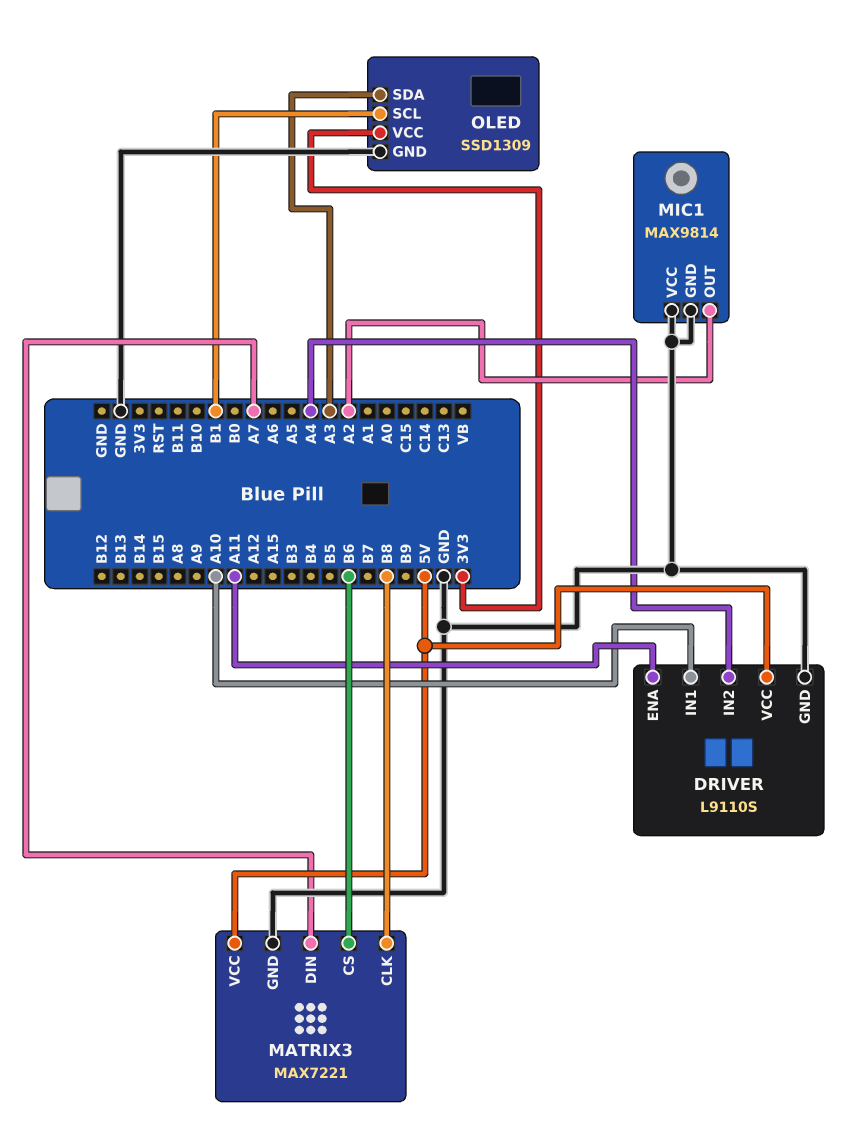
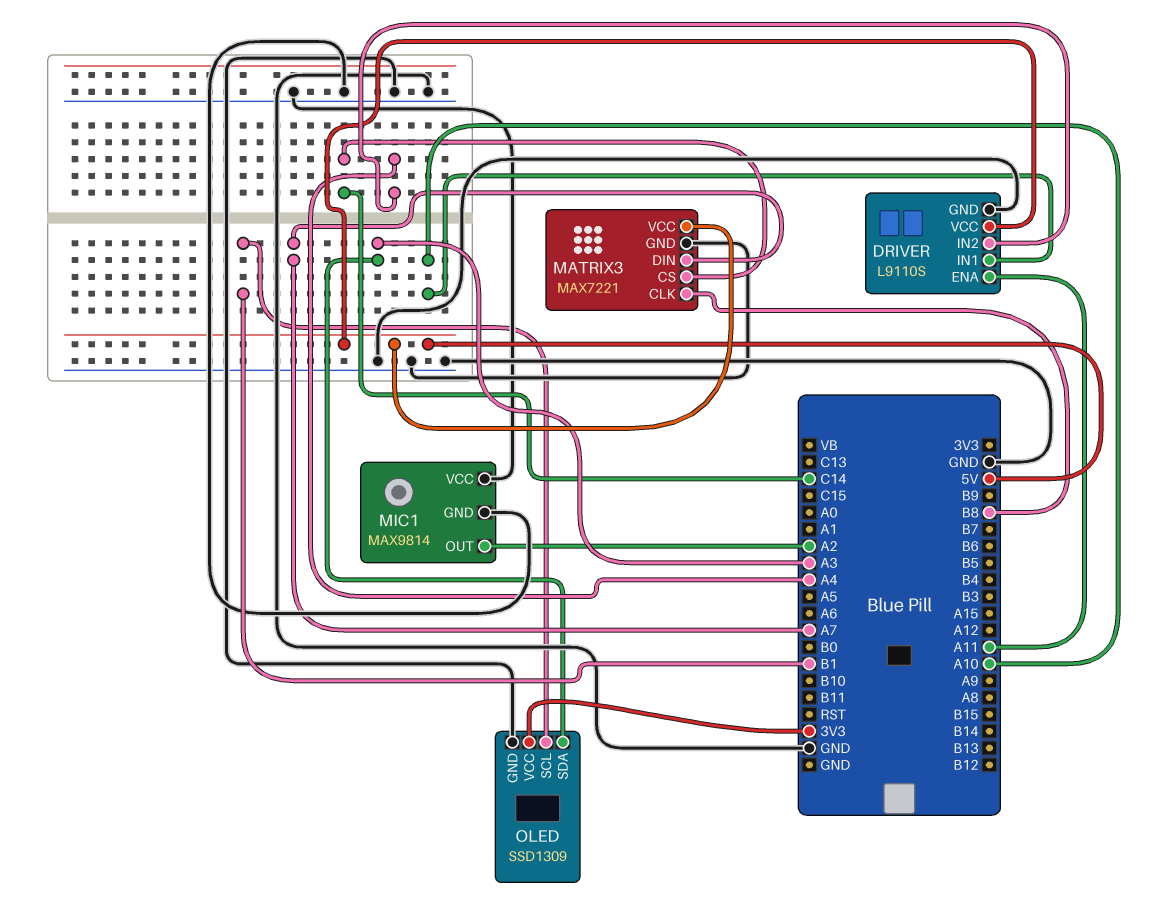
MATRIX3 pin CS: B6 -> C14

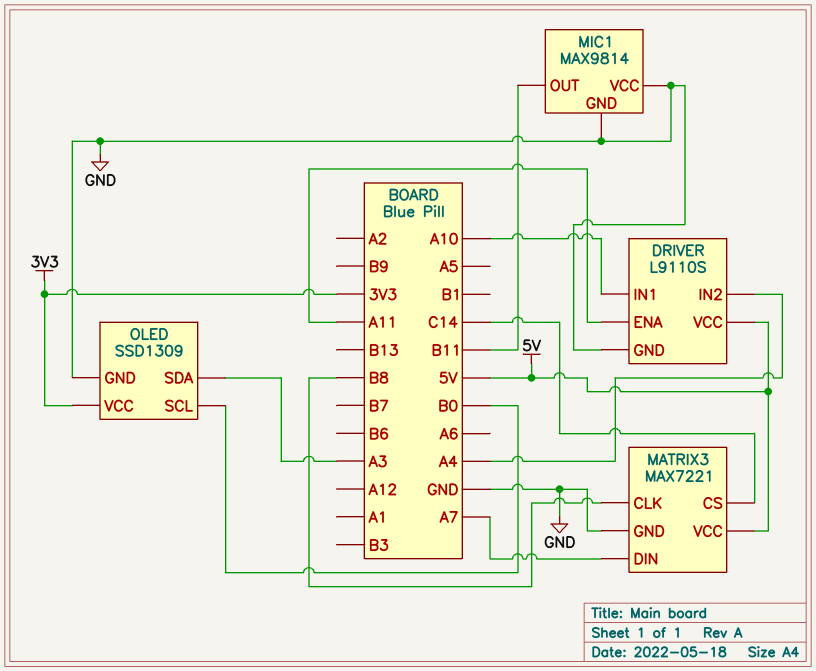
MIC1 pin OUT: A2 -> B11
OLED pin SCL: B1 -> B0

